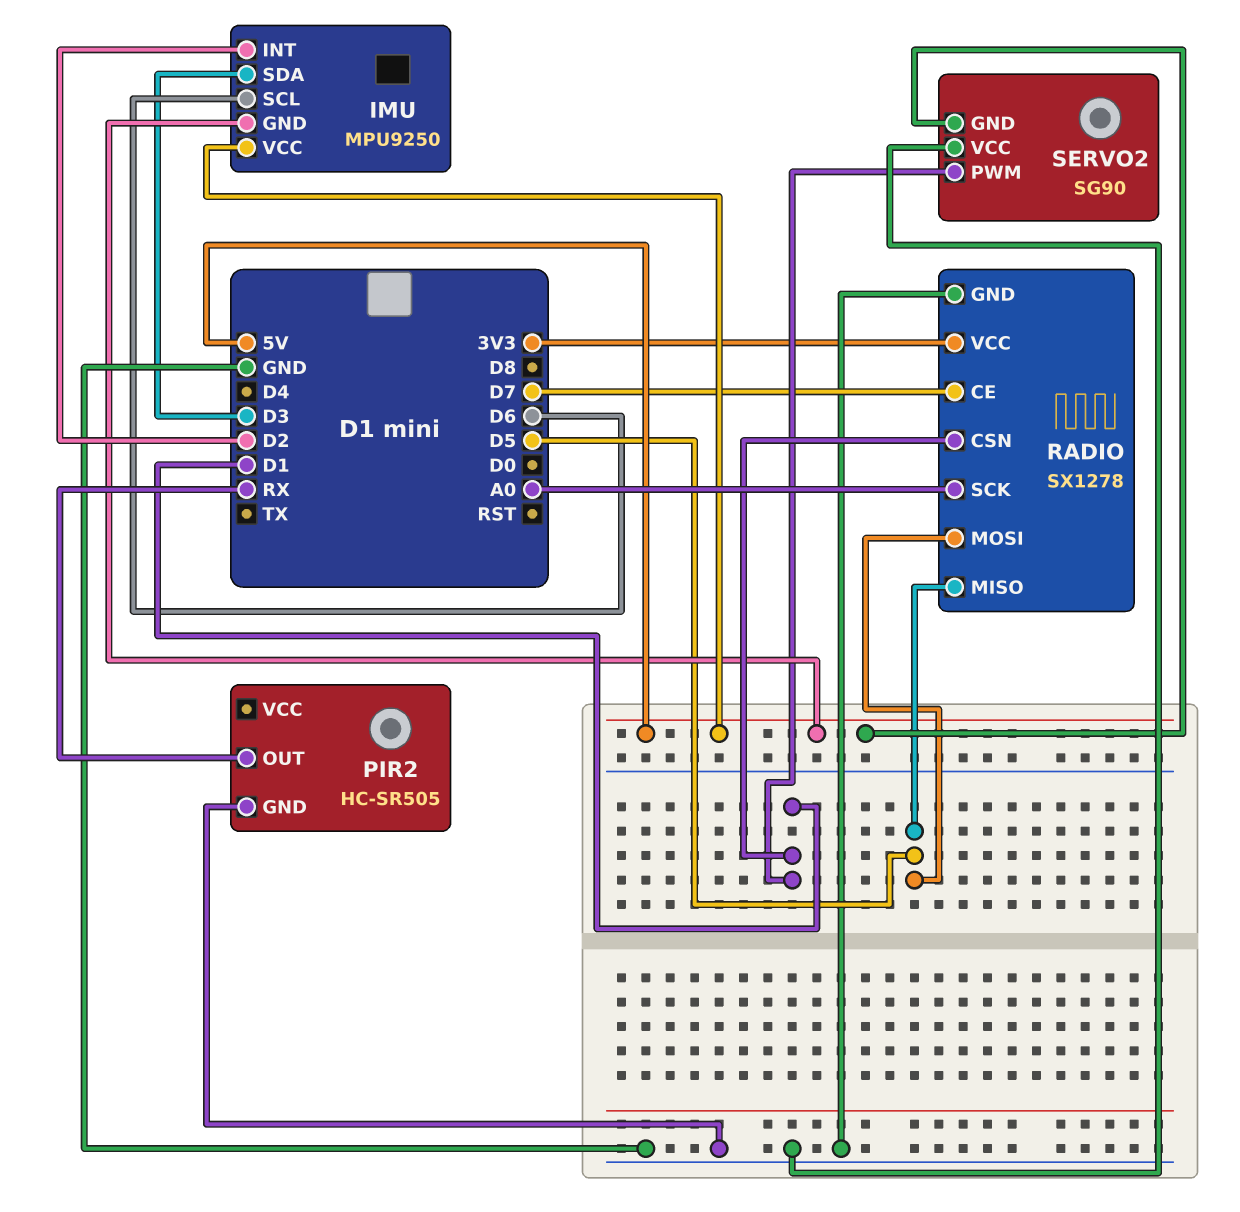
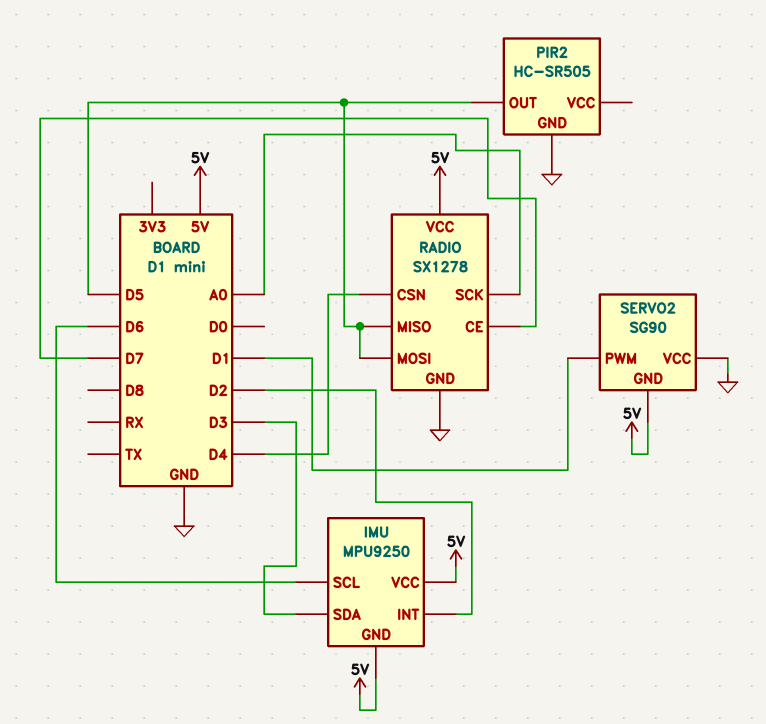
PIR2 pin OUT: RX -> D5
RADIO pin CSN: D1 -> D4
RADIO pin VCC: 3V3 -> 5V

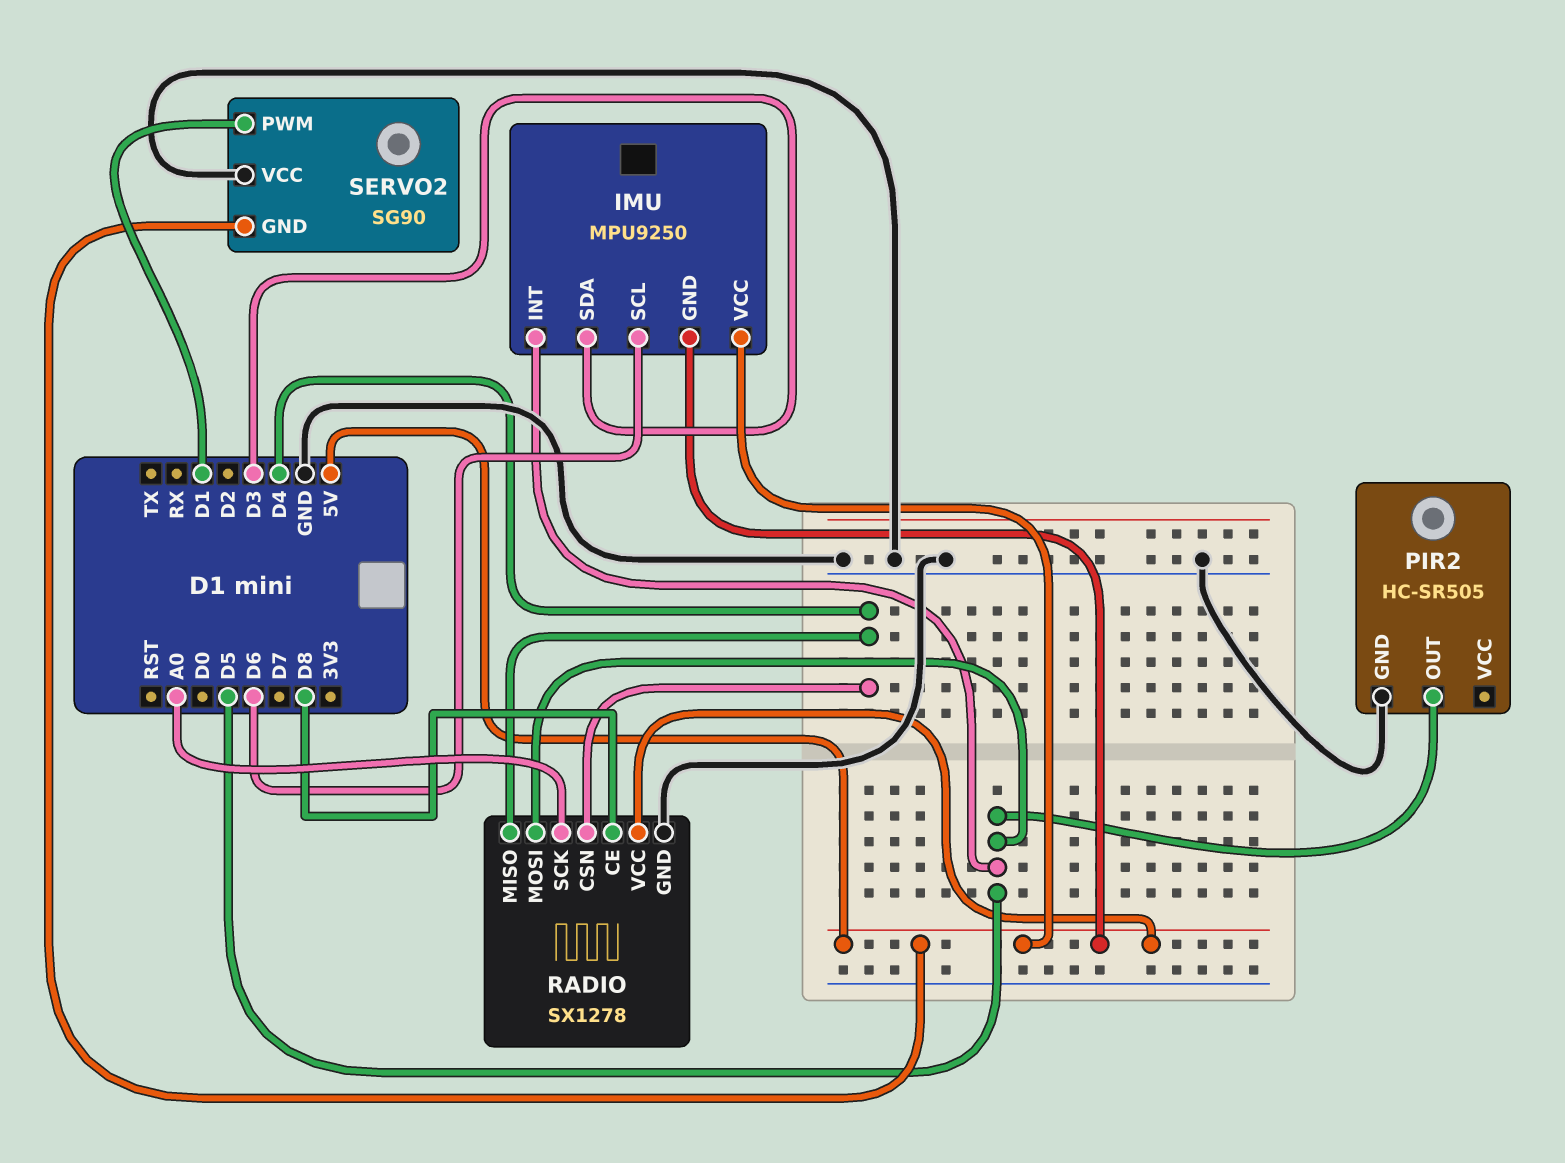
IMU pin INT: D2 -> D5
RADIO pin CE: D7 -> D8
RADIO pin MISO: D5 -> D4

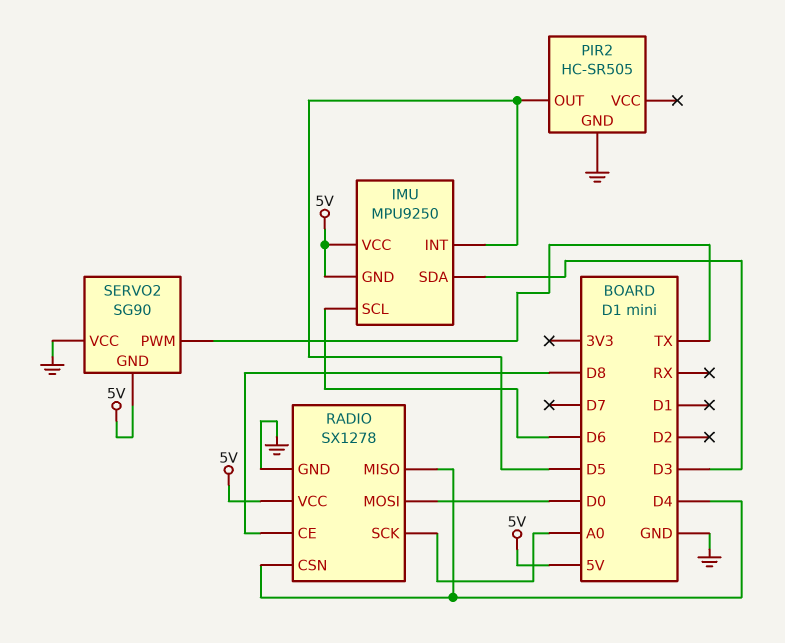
RADIO pin MOSI: D5 -> D0
SERVO2 pin PWM: D1 -> TX

